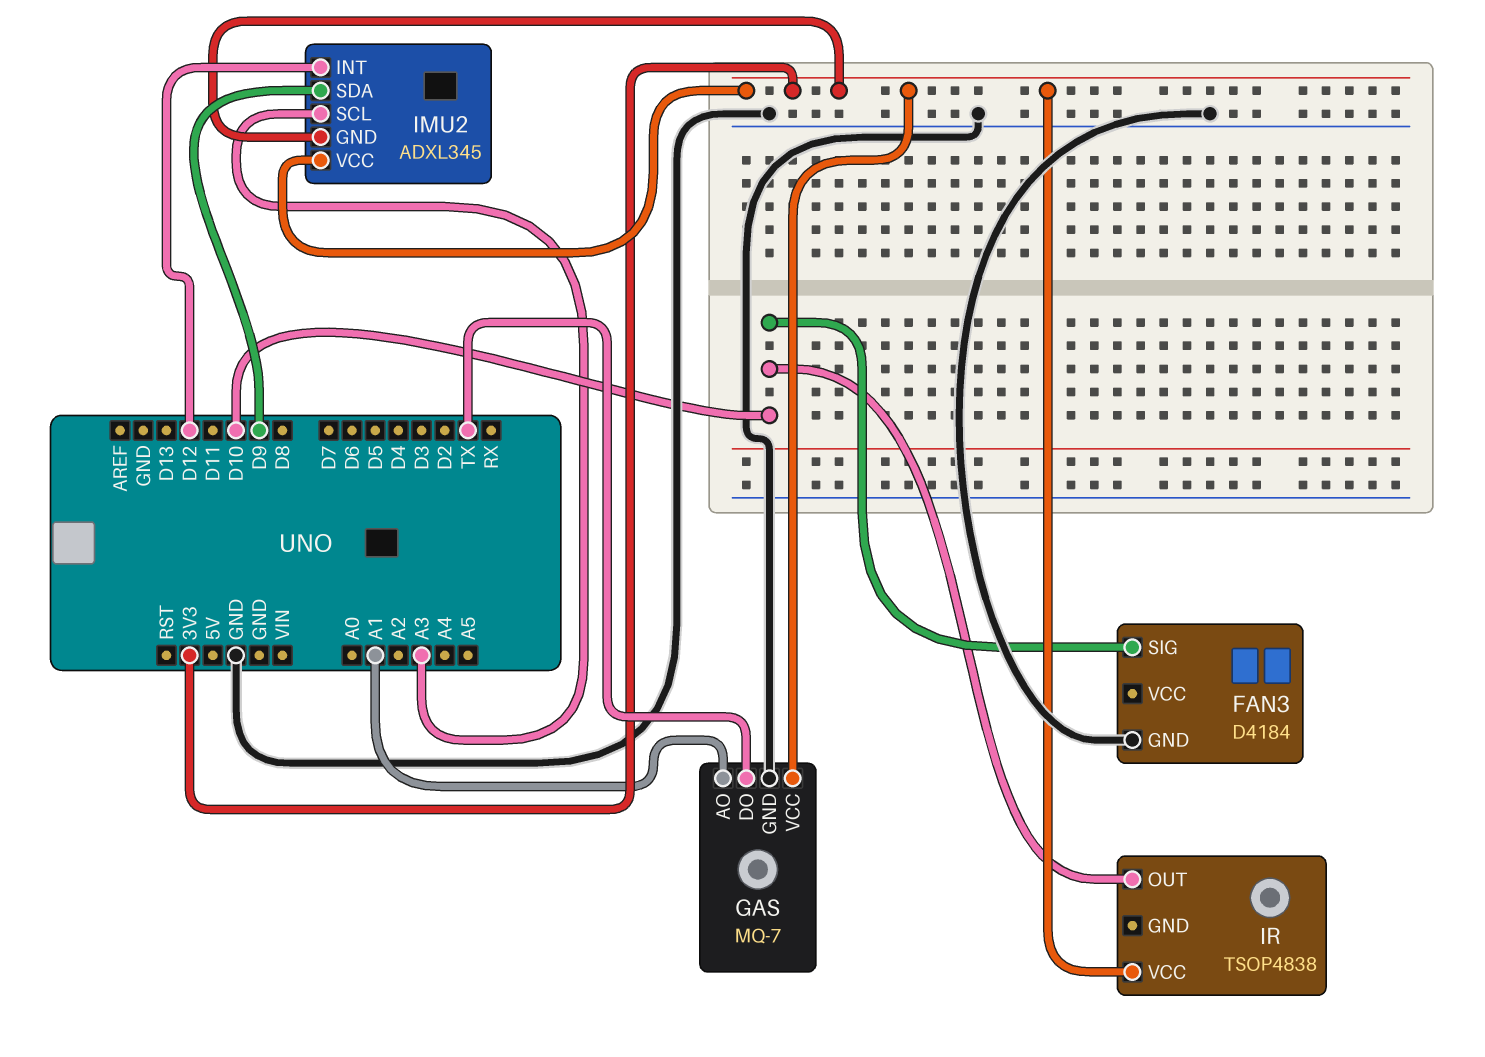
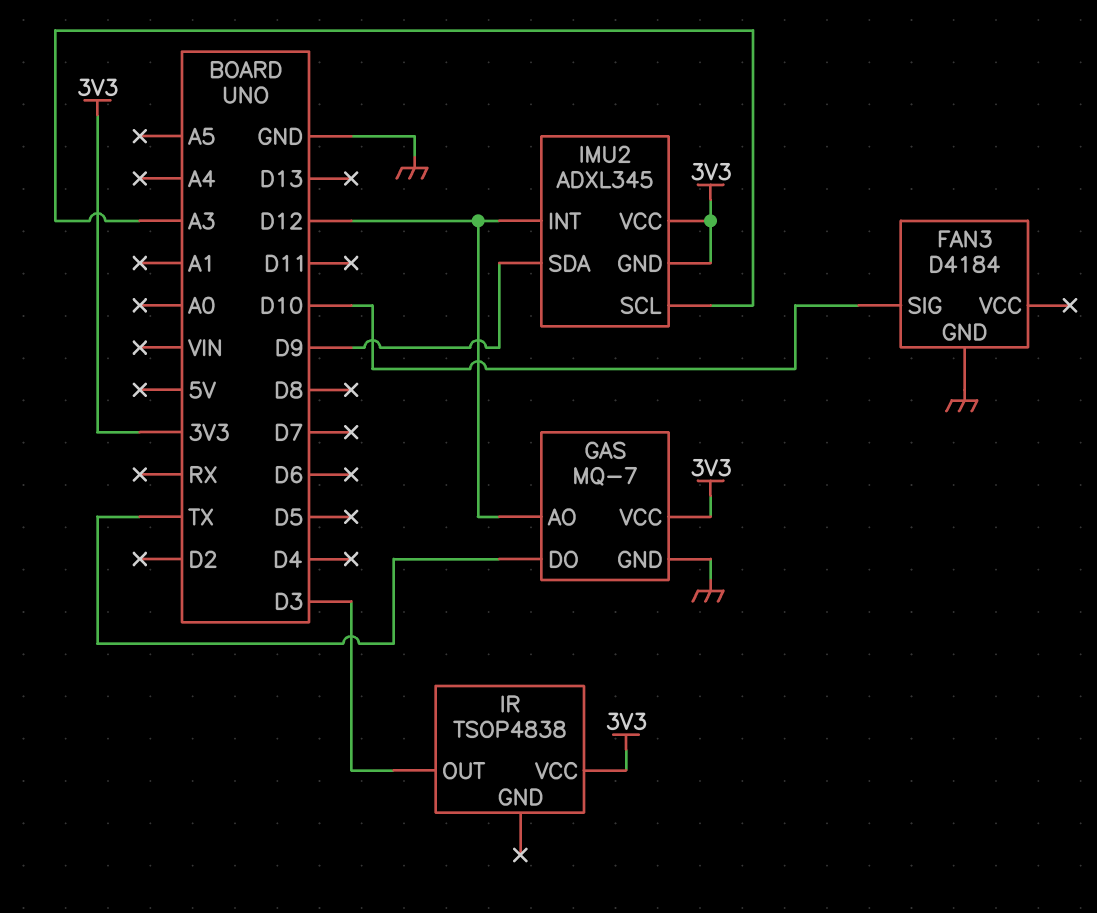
GAS pin AO: A1 -> D12
IR pin OUT: D10 -> D3

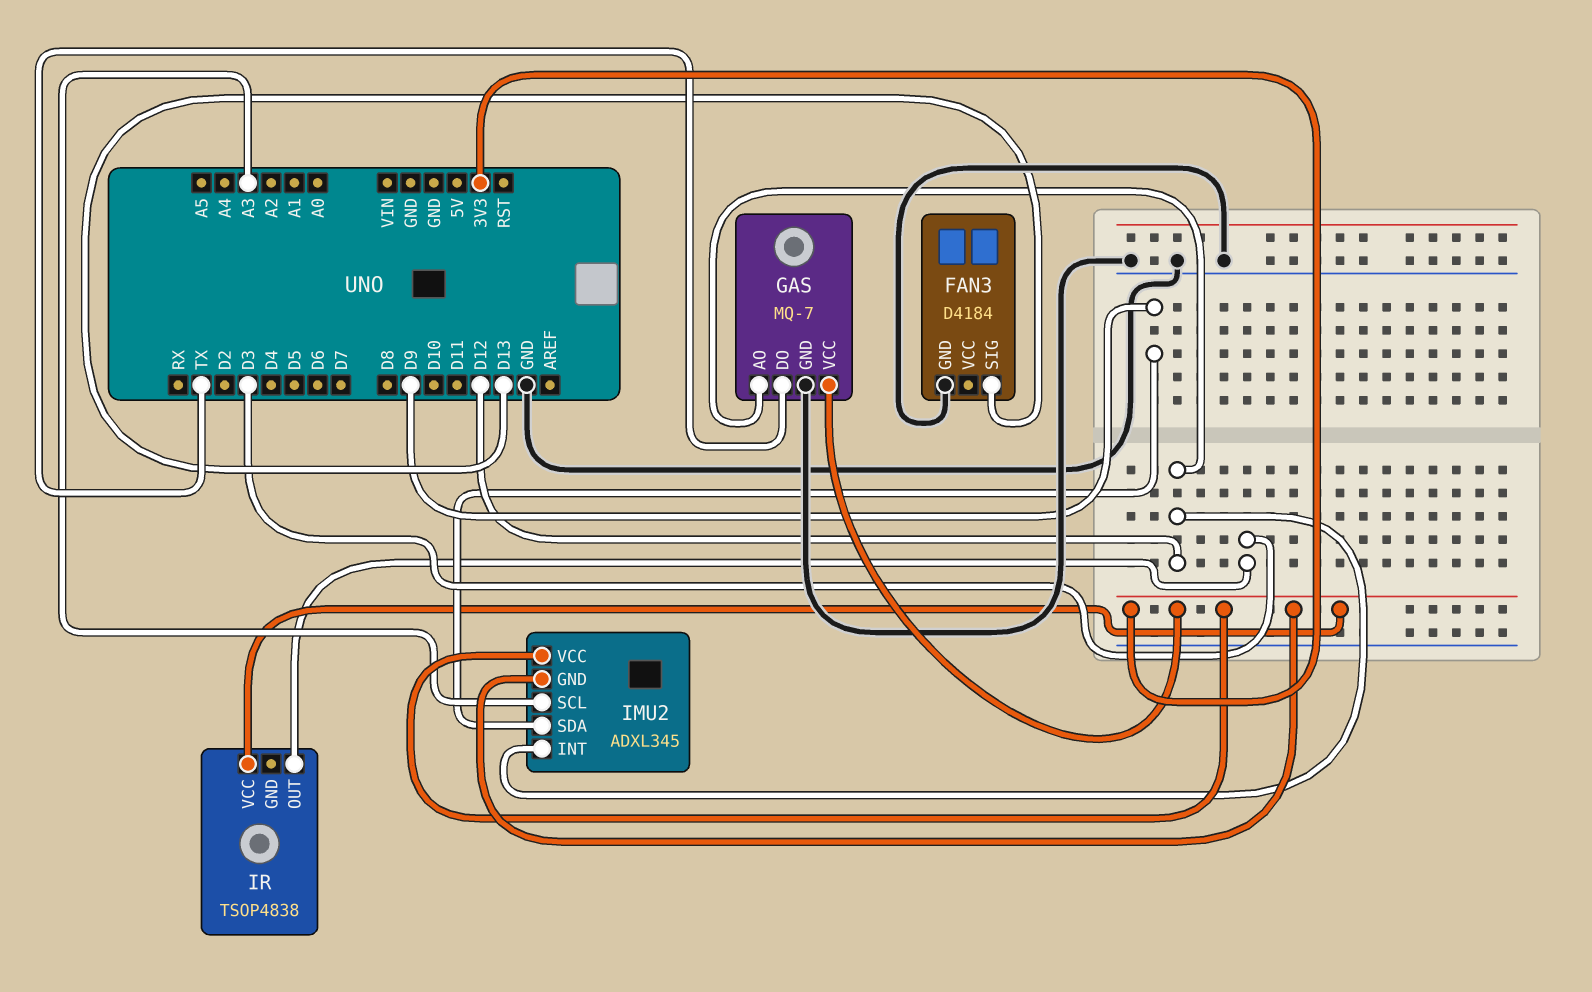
FAN3 pin SIG: D10 -> D13

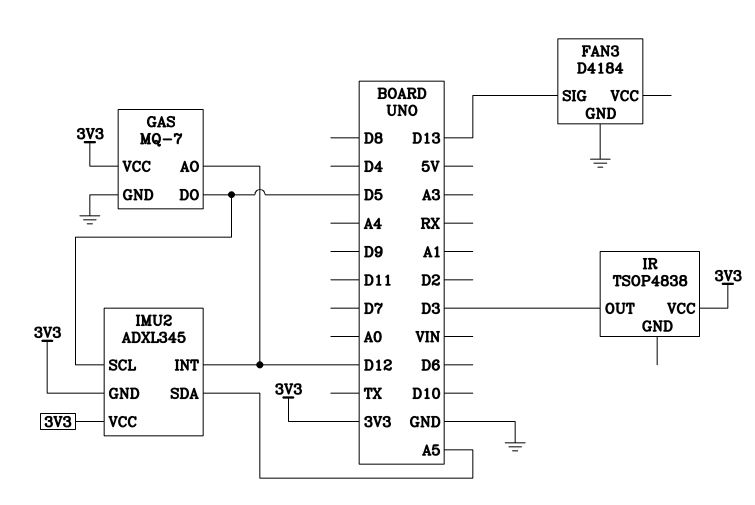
GAS pin DO: TX -> D5
IMU2 pin SCL: A3 -> D5
IMU2 pin SDA: D9 -> A5

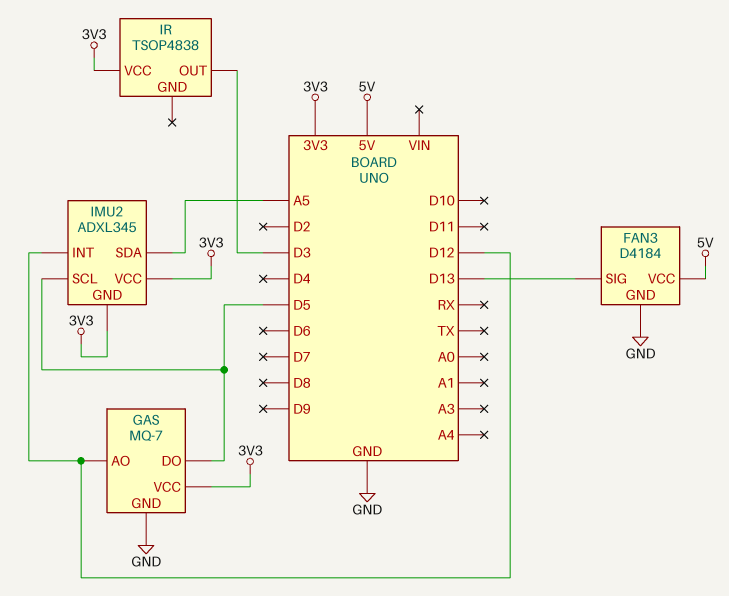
FAN3 pin VCC: none -> 5V

